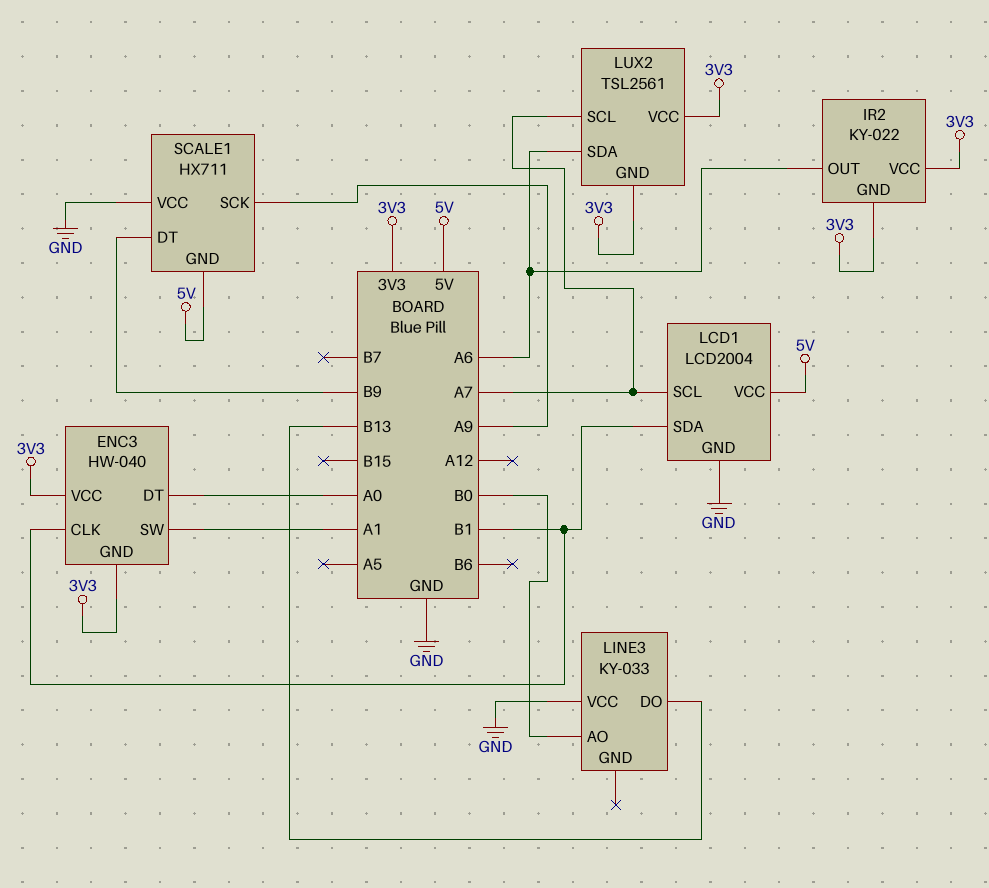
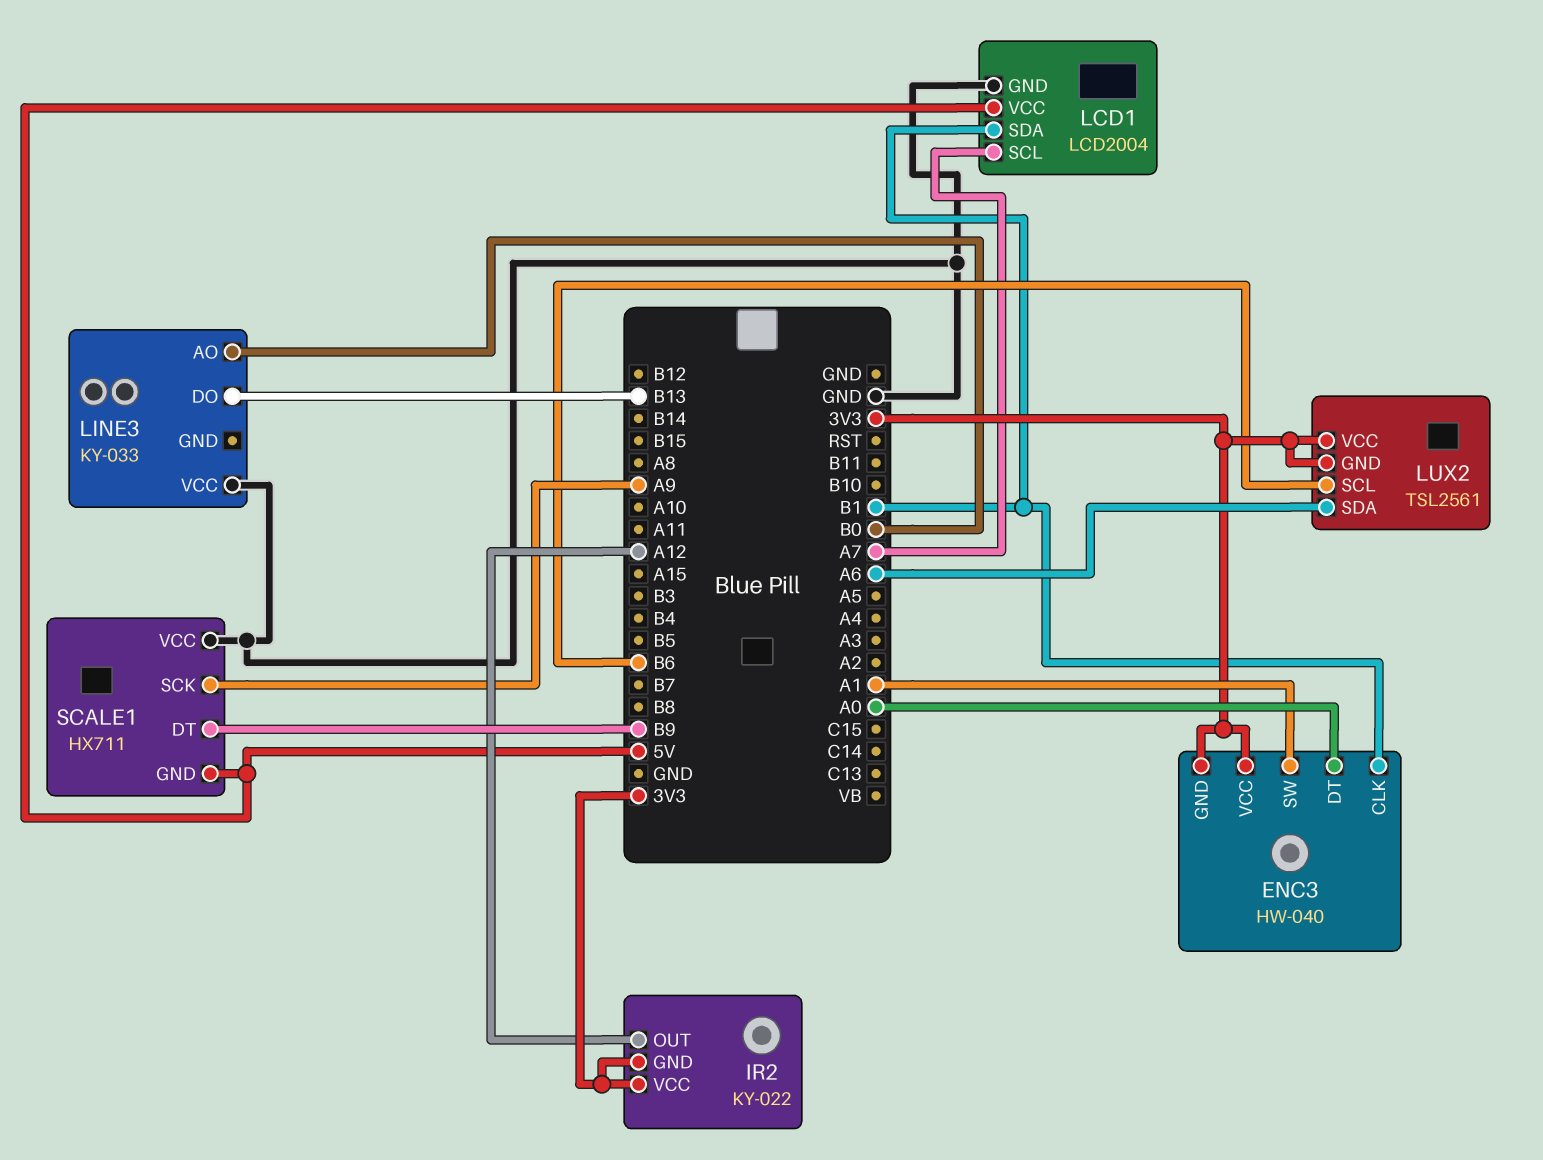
IR2 pin OUT: A6 -> A12
LUX2 pin SCL: A7 -> B6

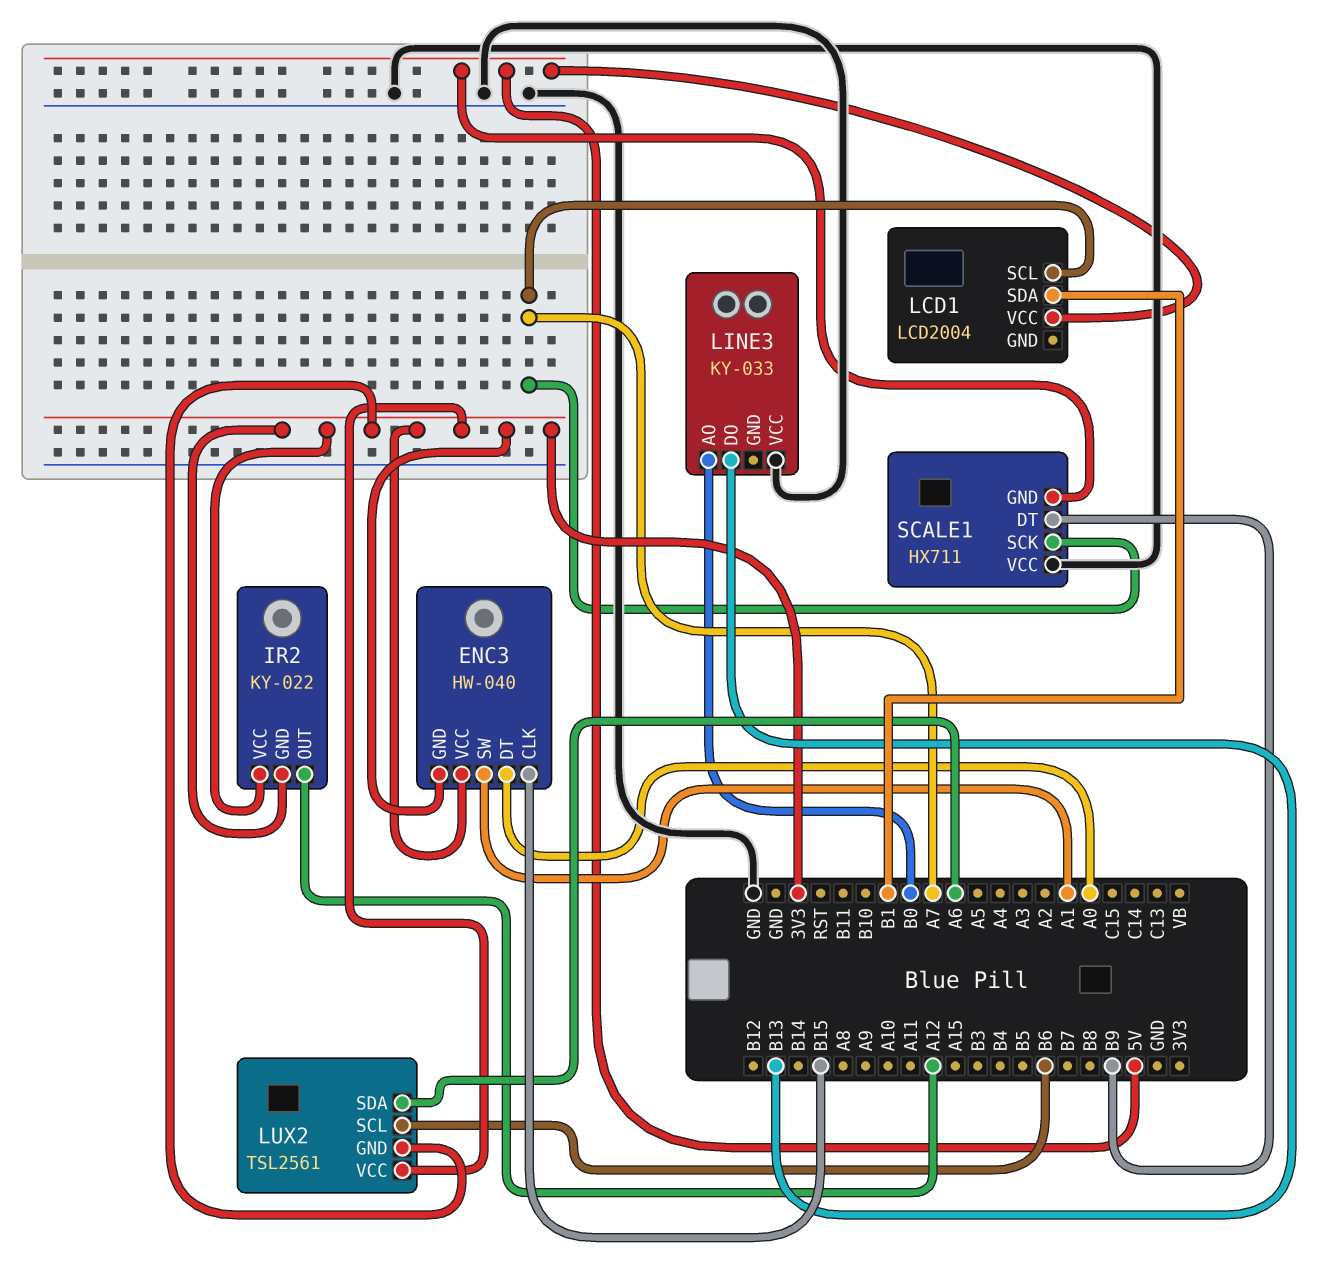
ENC3 pin CLK: B1 -> B15
LCD1 pin GND: GND -> none
SCALE1 pin SCK: A9 -> A7

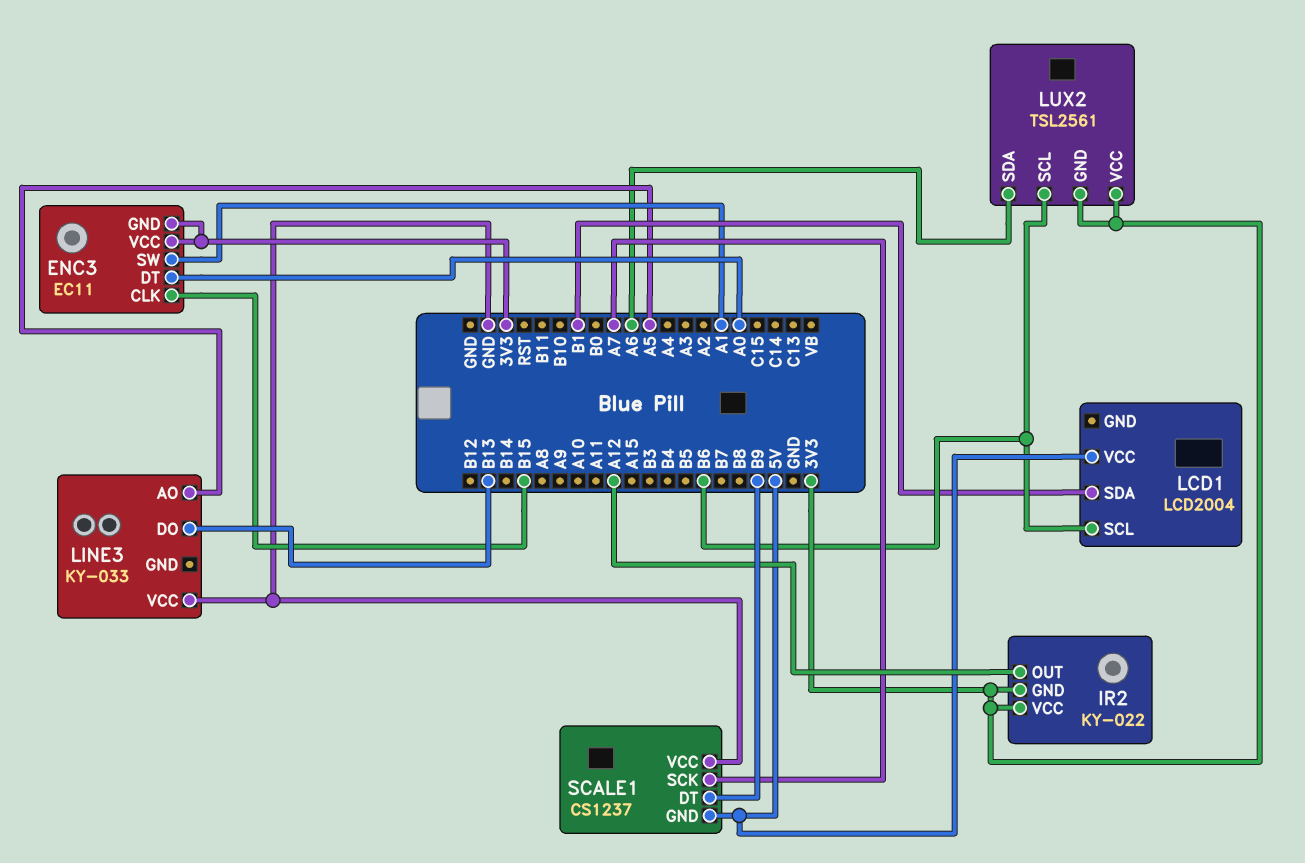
ENC3: HW-040 -> EC11
LCD1 pin SCL: A7 -> B6
LINE3 pin AO: B0 -> A5
SCALE1: HX711 -> CS1237

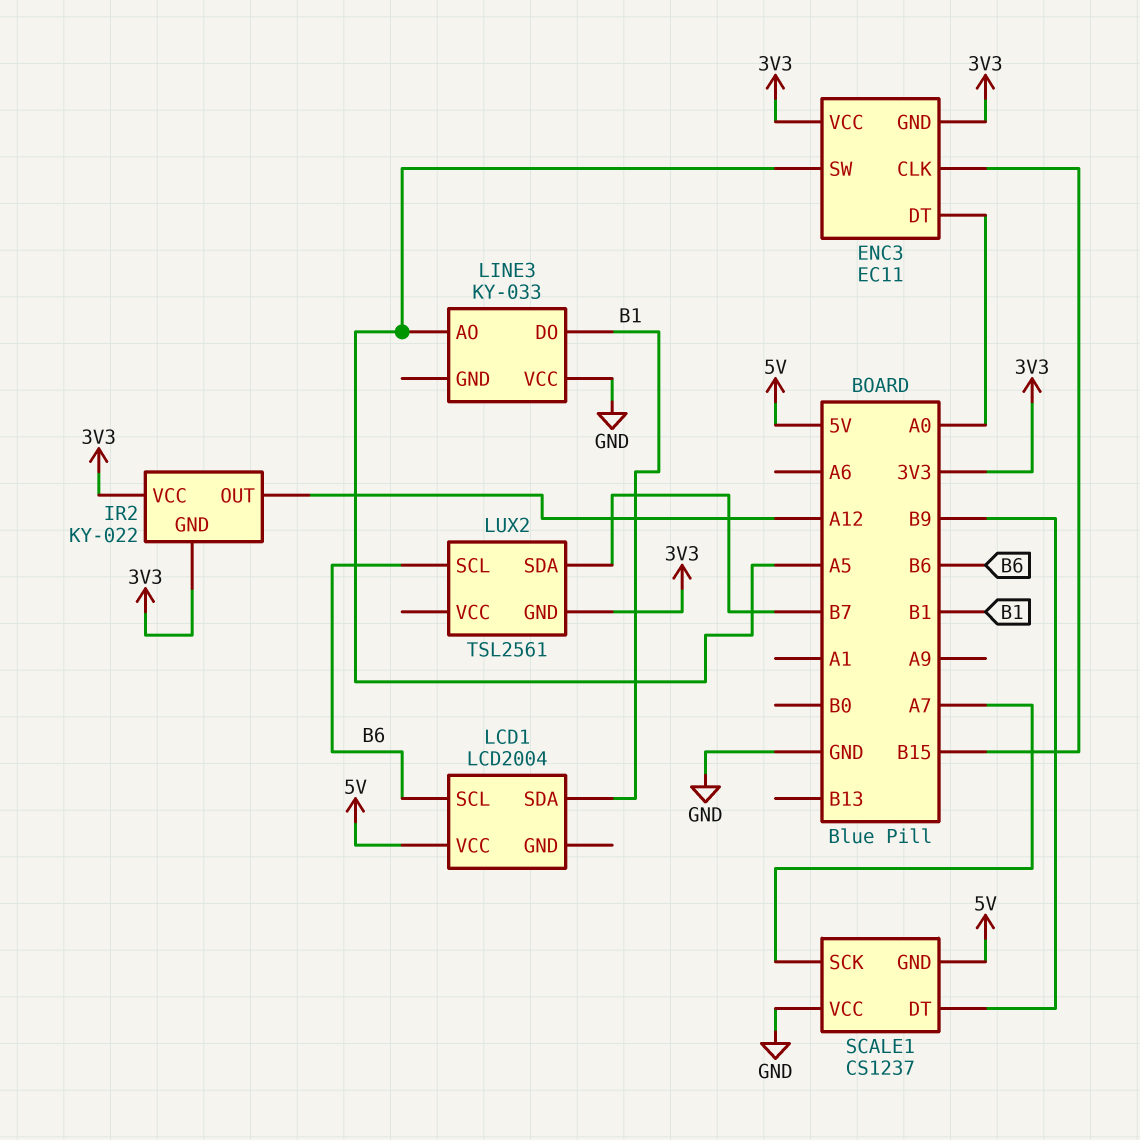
ENC3 pin SW: A1 -> A5
LINE3 pin DO: B13 -> B1
LUX2 pin SDA: A6 -> B7
LUX2 pin VCC: 3V3 -> none

